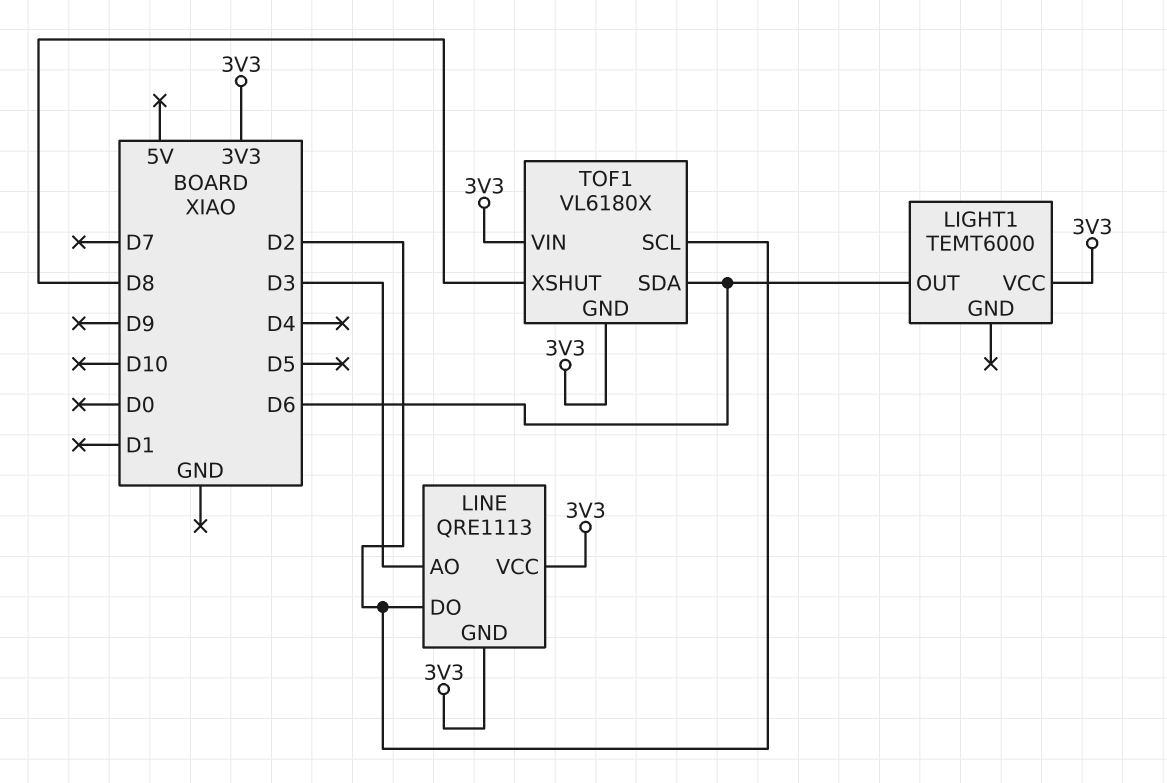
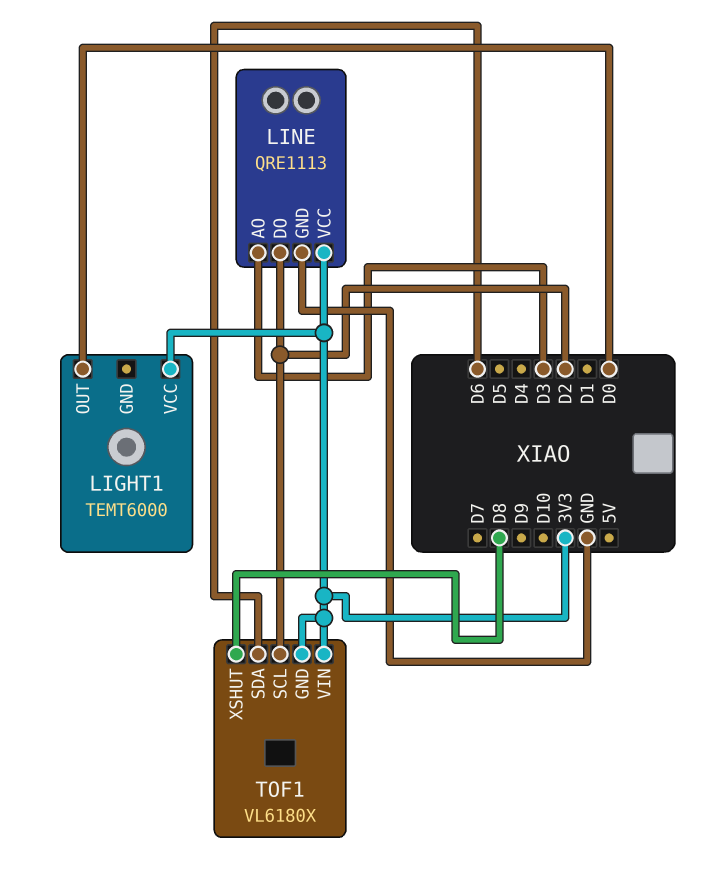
LIGHT1 pin OUT: D6 -> D0
LINE pin GND: 3V3 -> GND

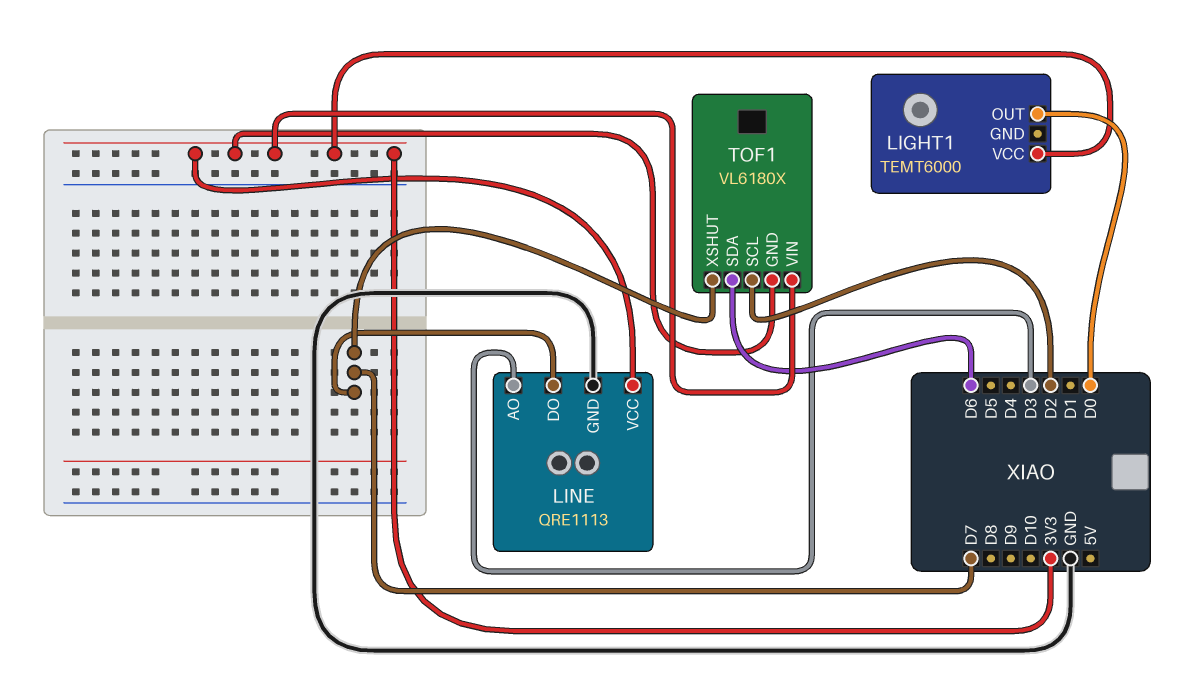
LINE pin DO: D2 -> D7
TOF1 pin XSHUT: D8 -> D7

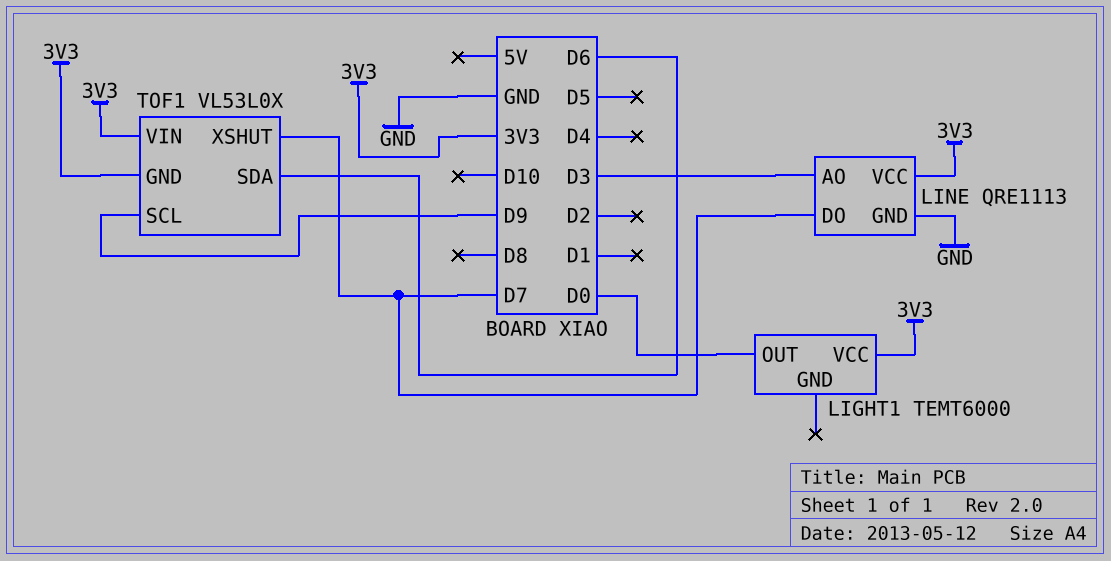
TOF1: VL6180X -> VL53L0X
TOF1 pin SCL: D2 -> D9

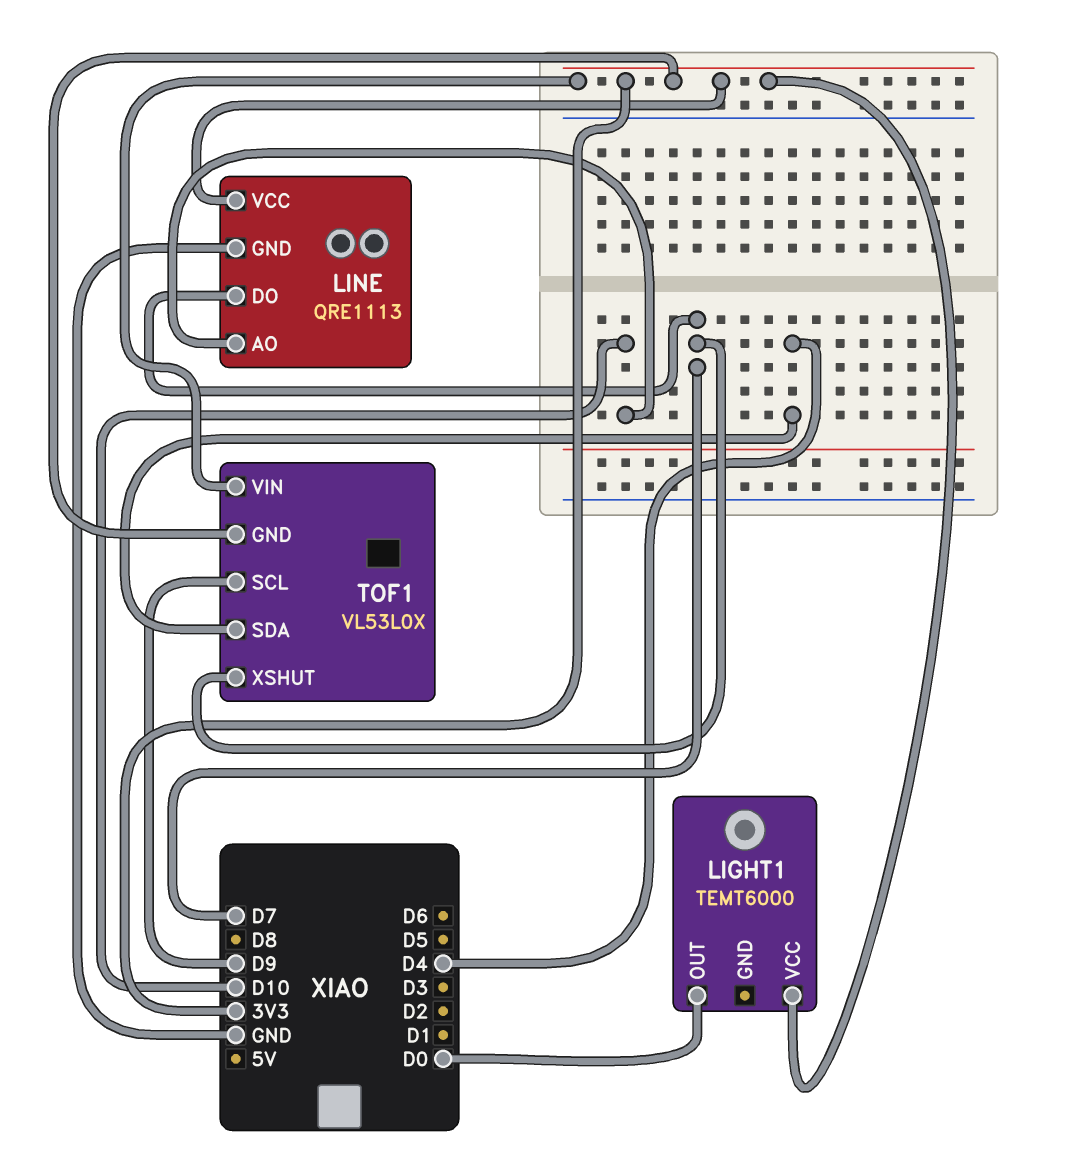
LINE pin AO: D3 -> D10
TOF1 pin SDA: D6 -> D4

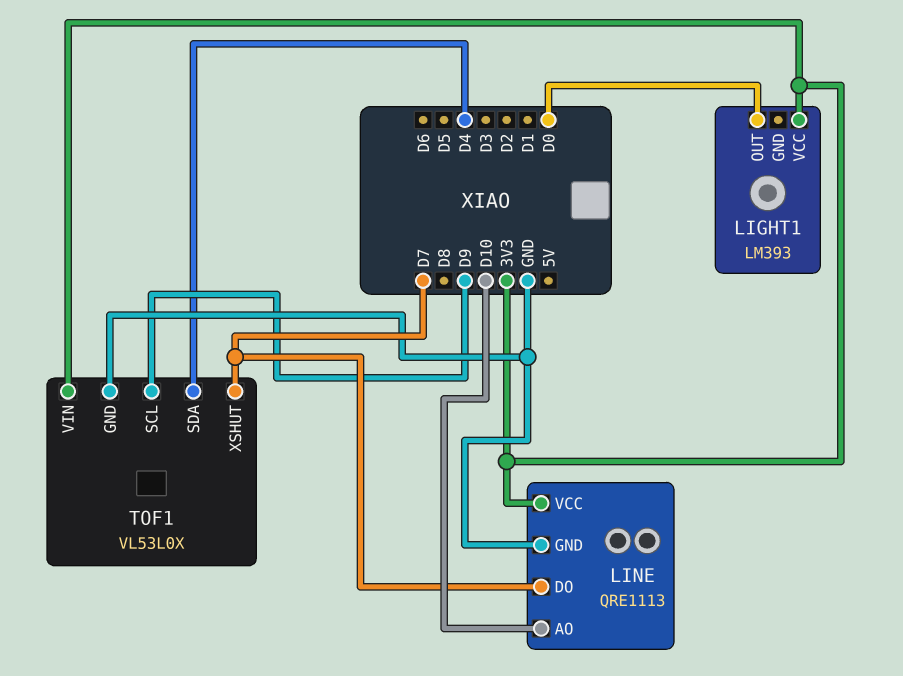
LIGHT1: TEMT6000 -> LM393
TOF1 pin GND: 3V3 -> GND

